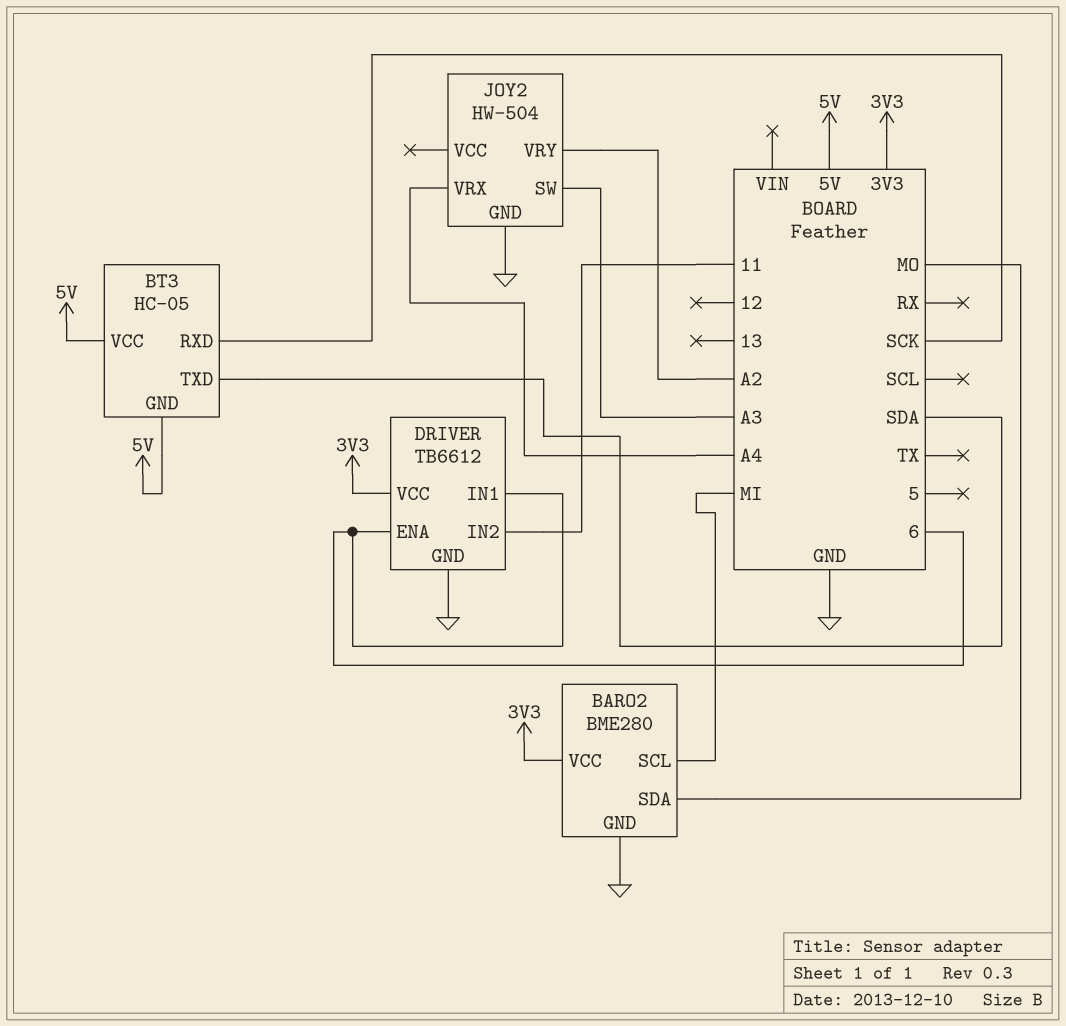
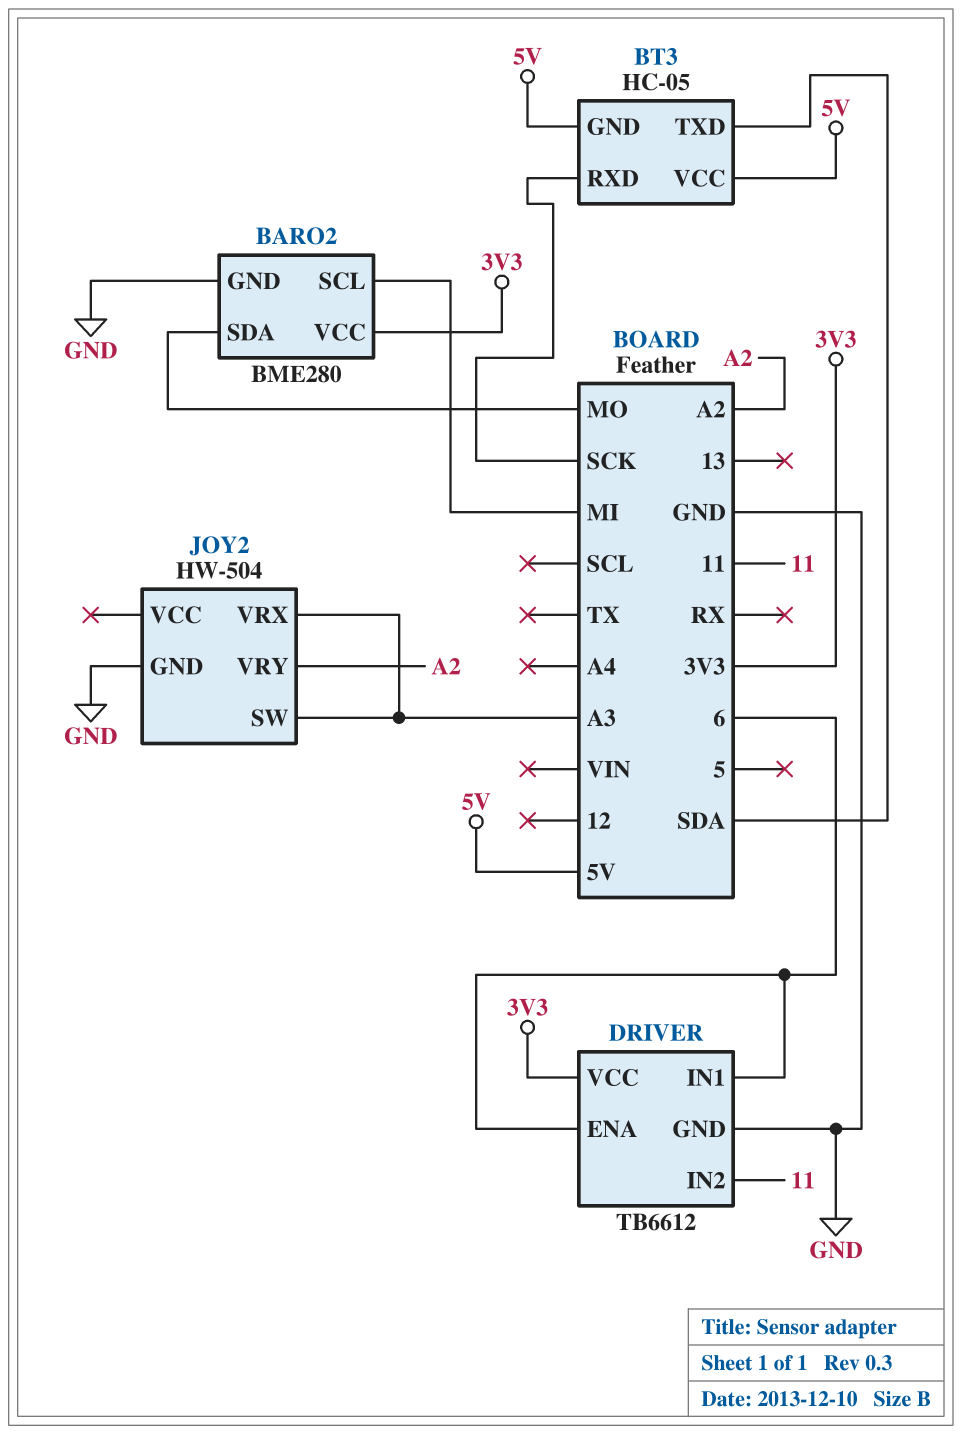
JOY2 pin VRX: A4 -> A3

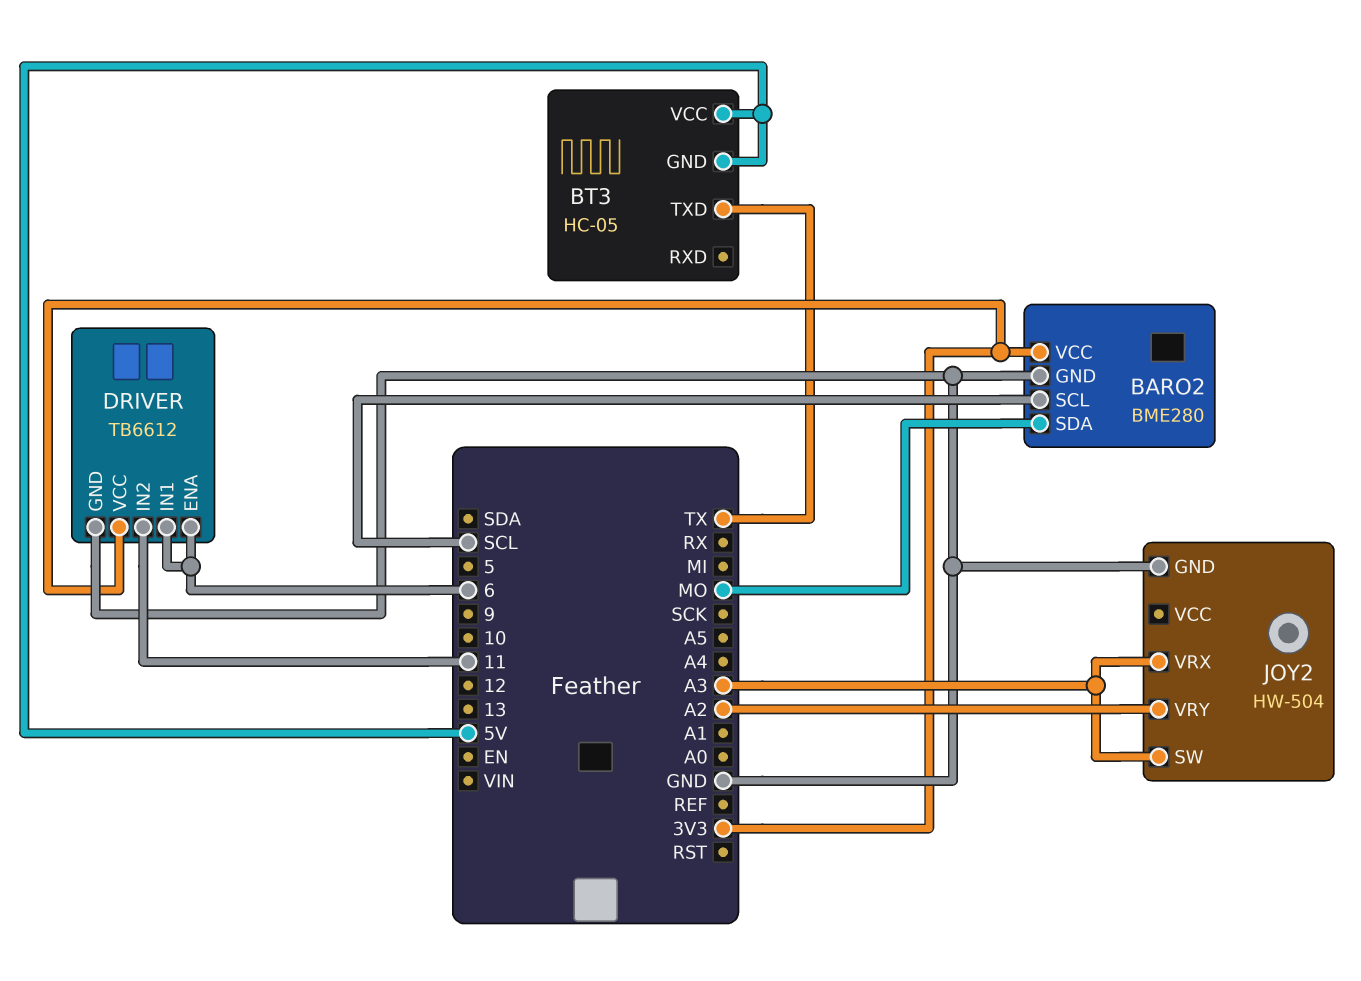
BARO2 pin SCL: MI -> SCL
BT3 pin RXD: SCK -> none
BT3 pin TXD: SDA -> TX

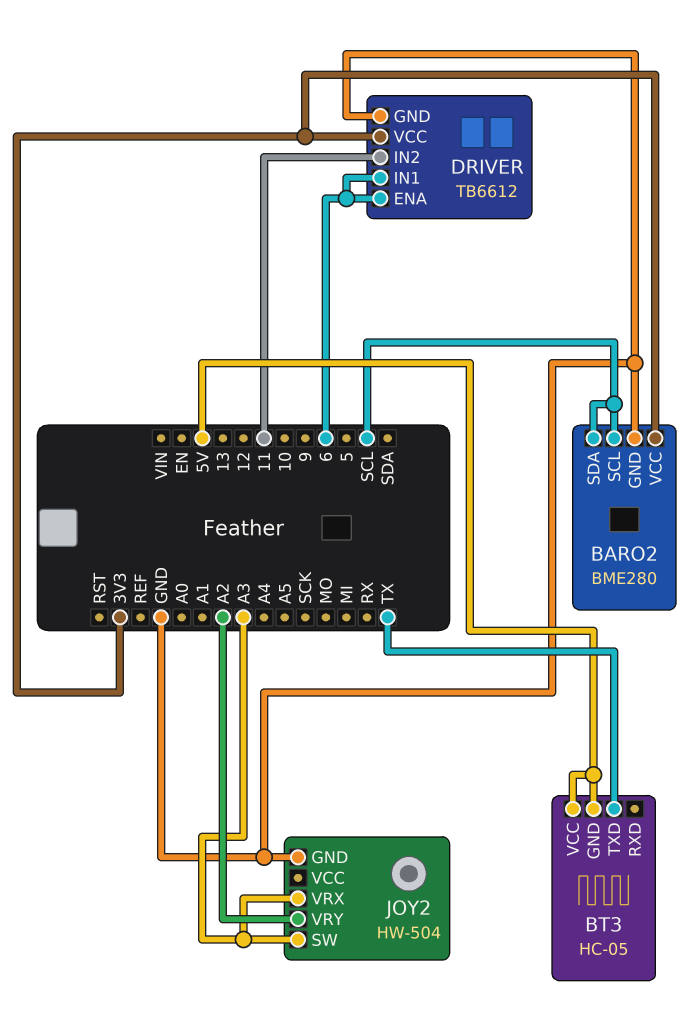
BARO2 pin SDA: MO -> SCL

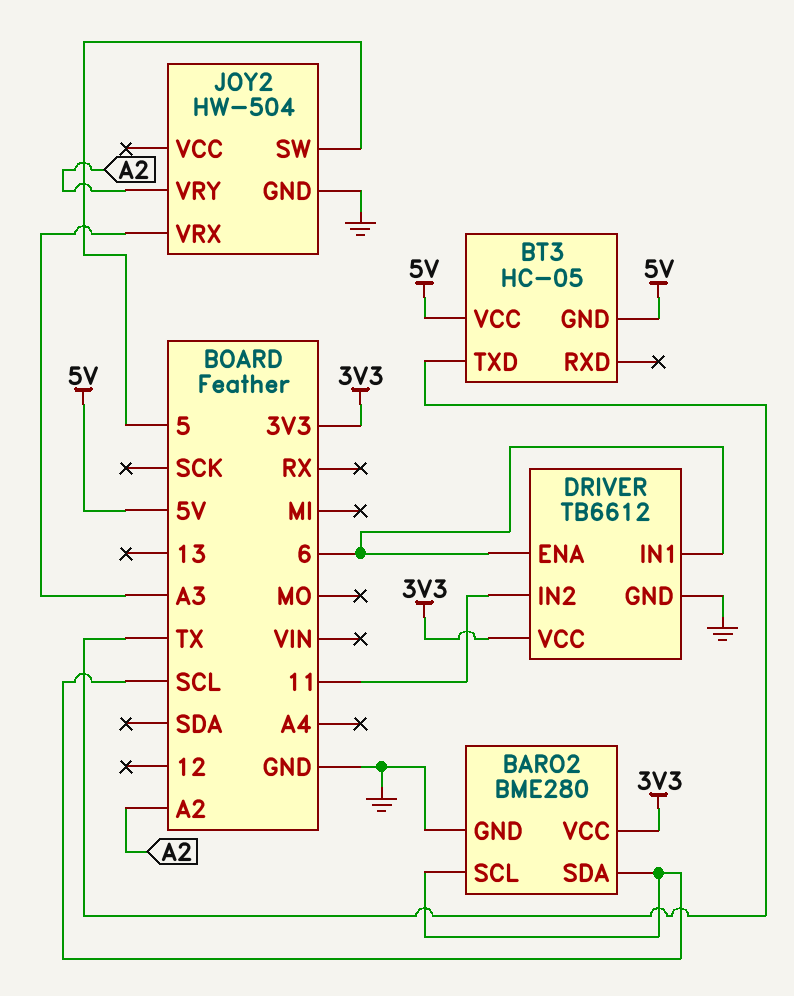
JOY2 pin SW: A3 -> 5

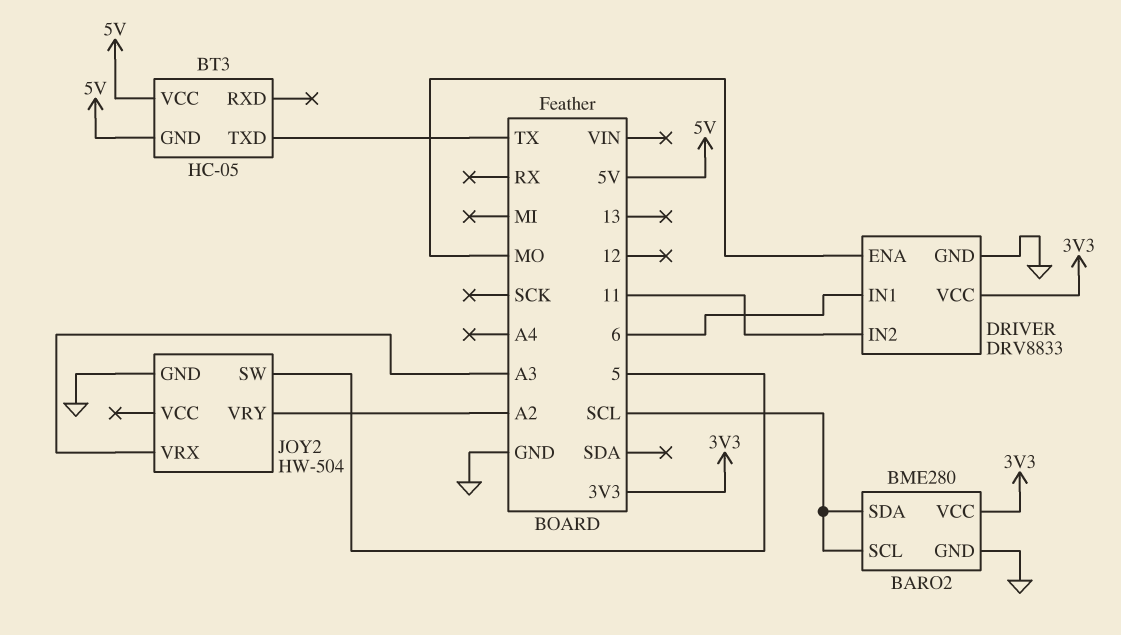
DRIVER: TB6612 -> DRV8833
DRIVER pin ENA: 6 -> MO

